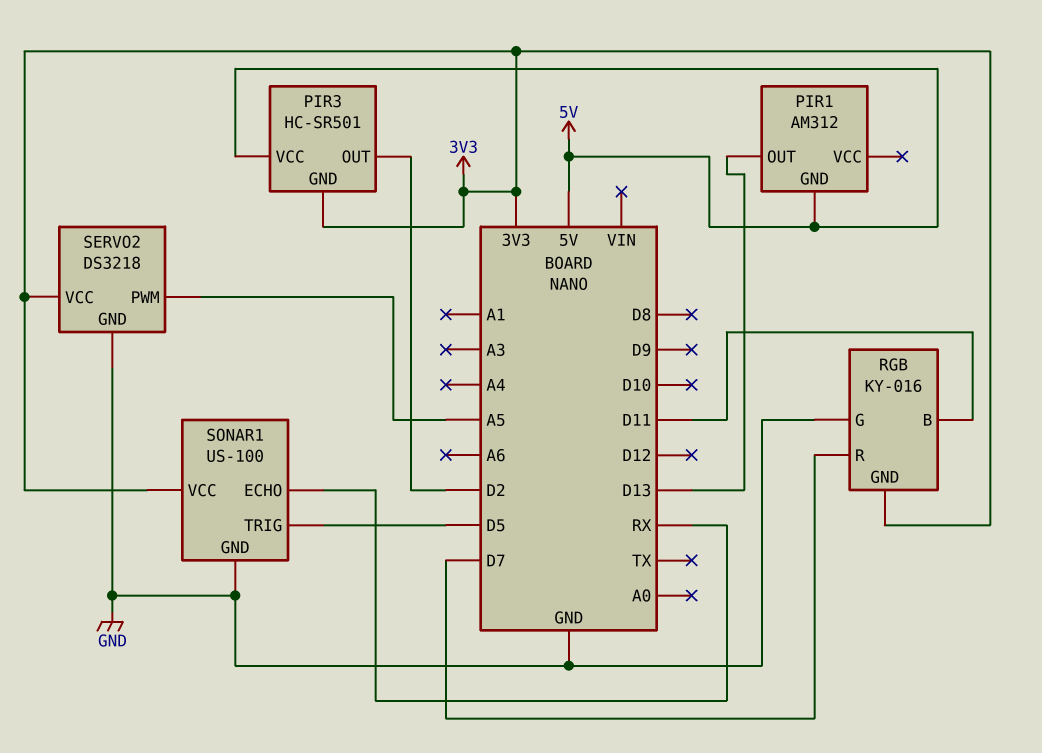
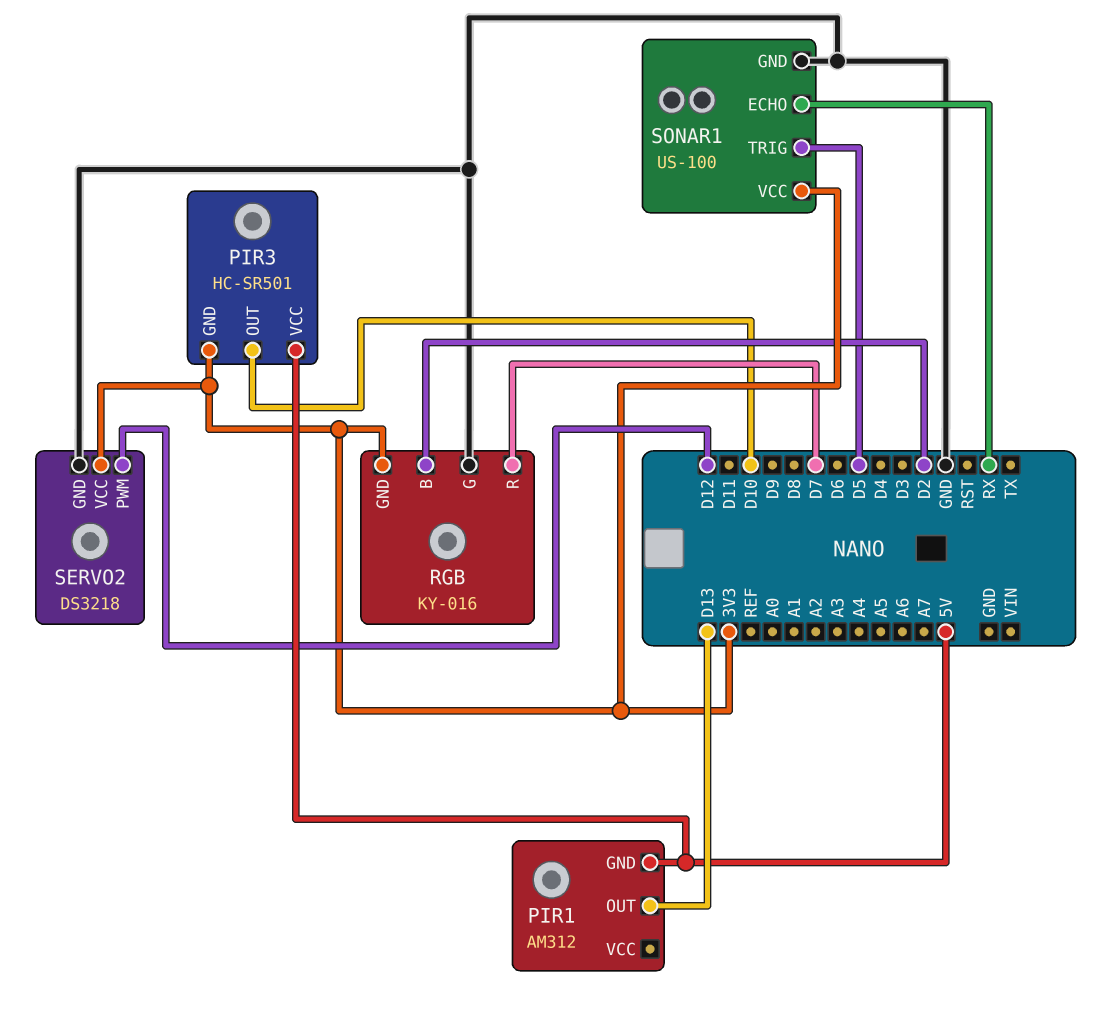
PIR3 pin OUT: D2 -> D10
RGB pin B: D11 -> D2
SERVO2 pin PWM: A5 -> D12

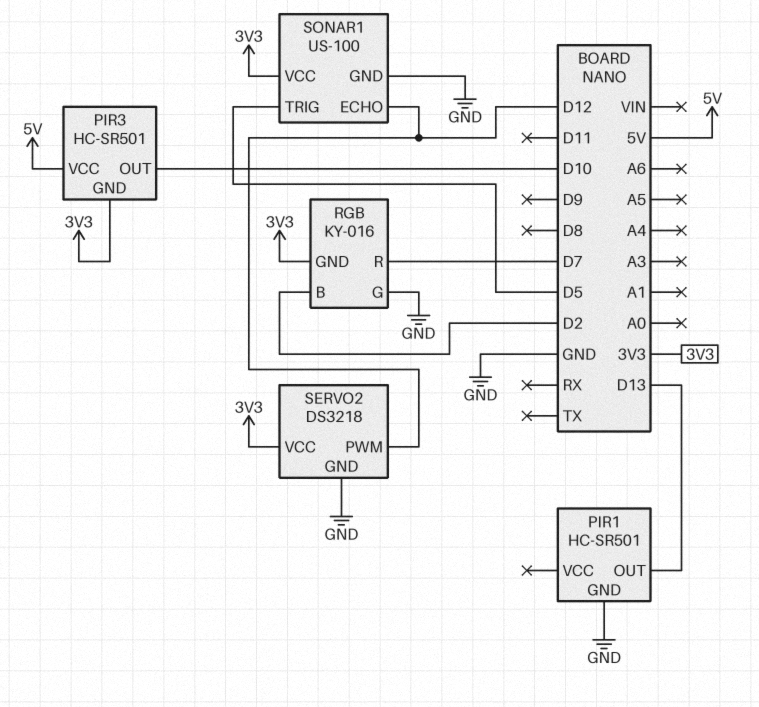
PIR1: AM312 -> HC-SR501
PIR1 pin GND: 5V -> GND
SONAR1 pin ECHO: RX -> D12

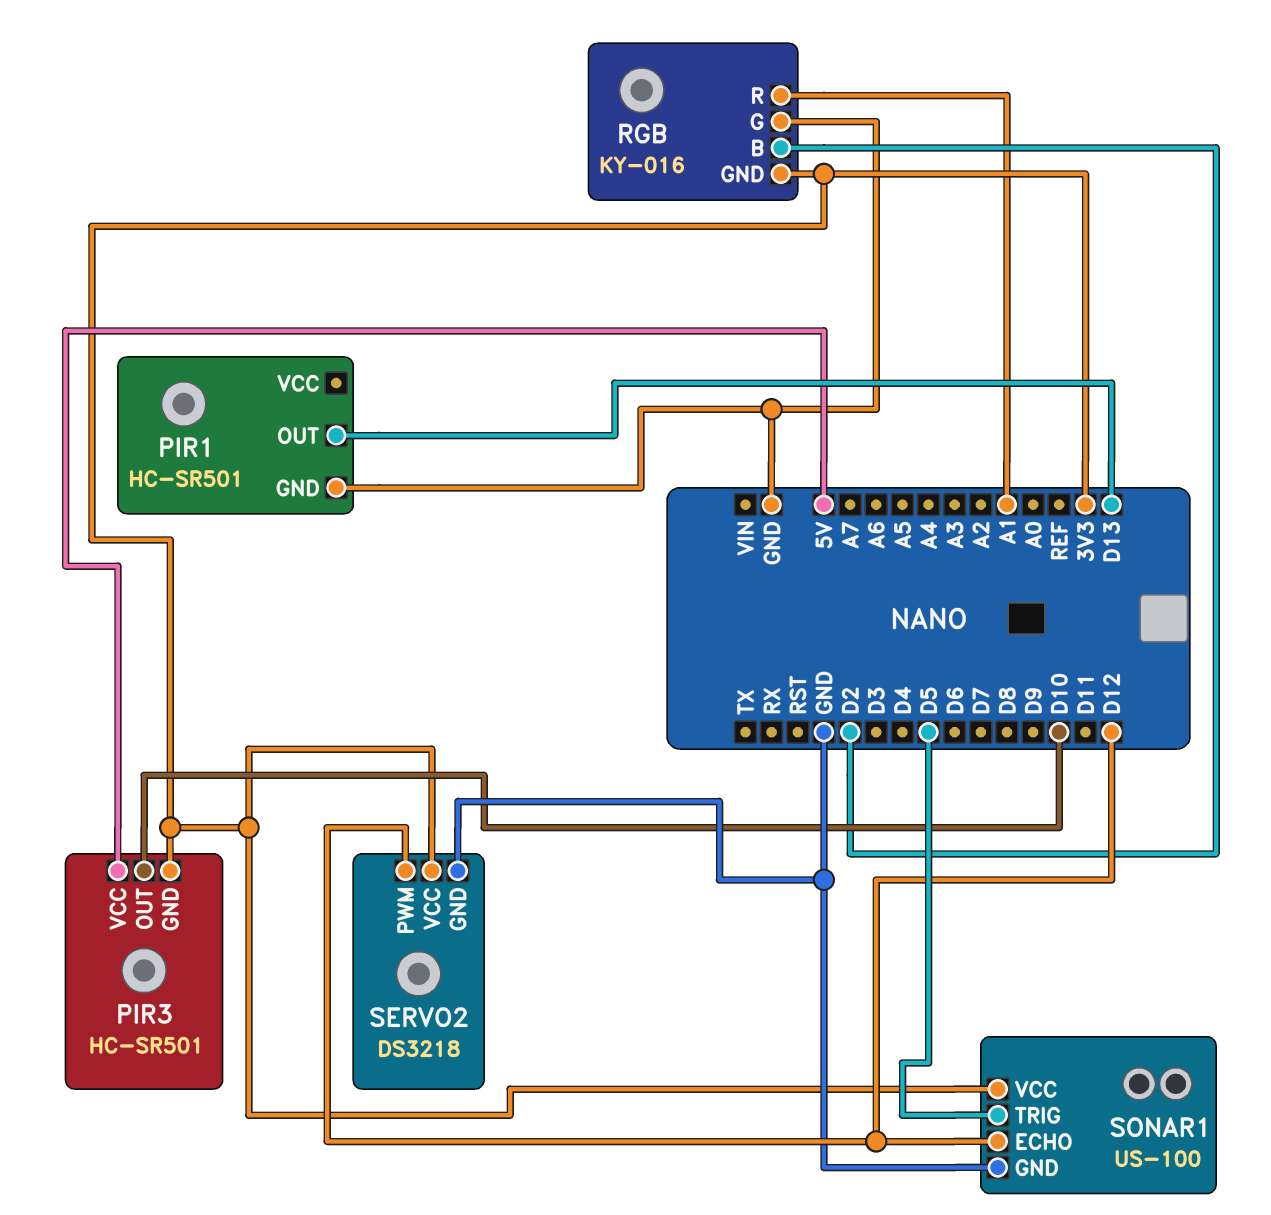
RGB pin R: D7 -> A1

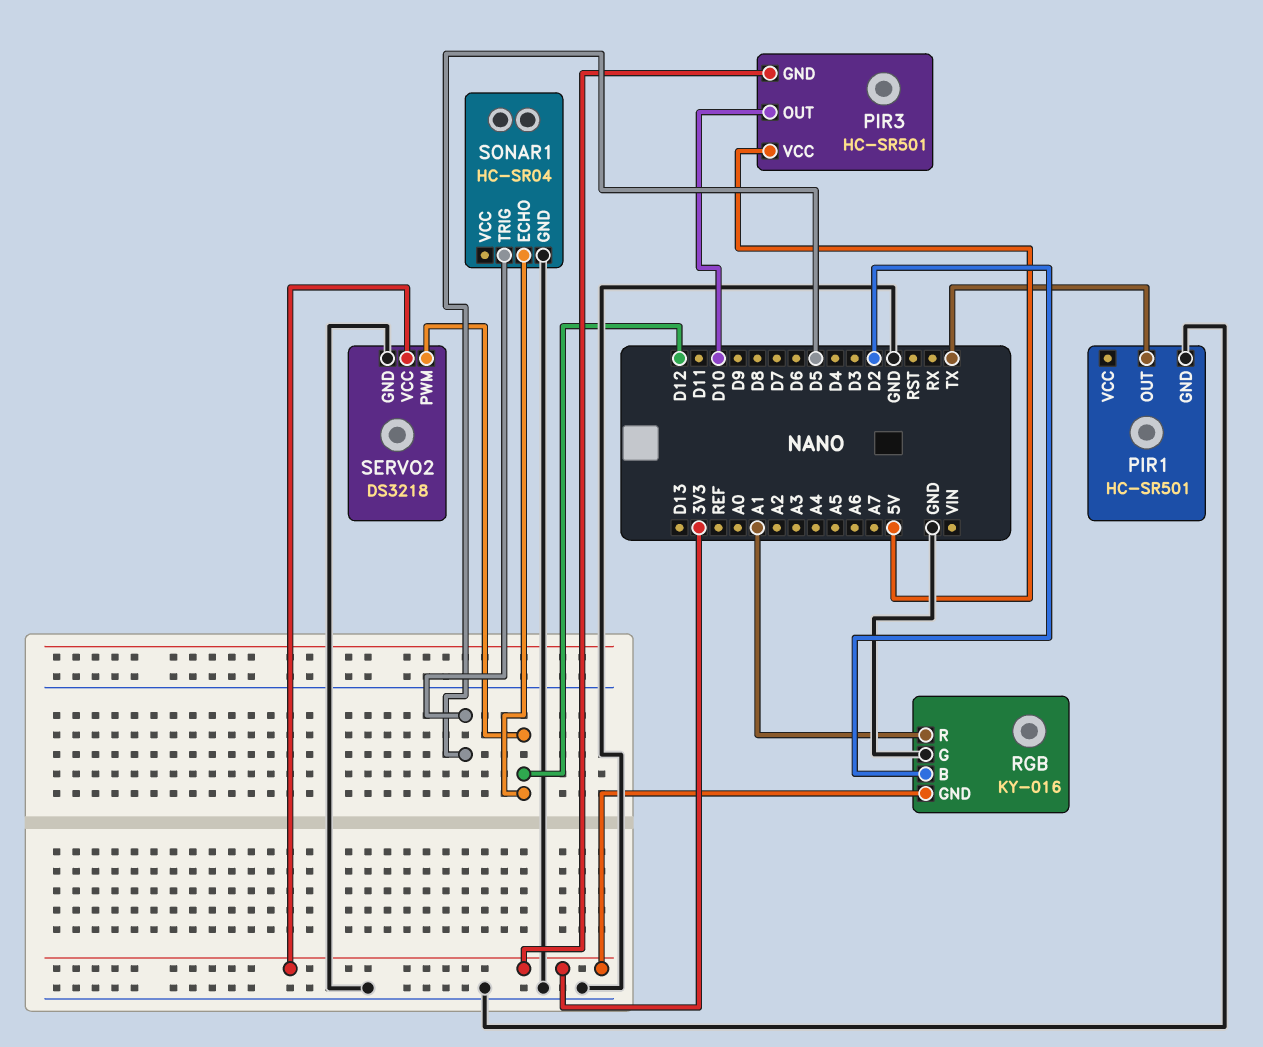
PIR1 pin OUT: D13 -> TX
SONAR1: US-100 -> HC-SR04
SONAR1 pin VCC: 3V3 -> none

